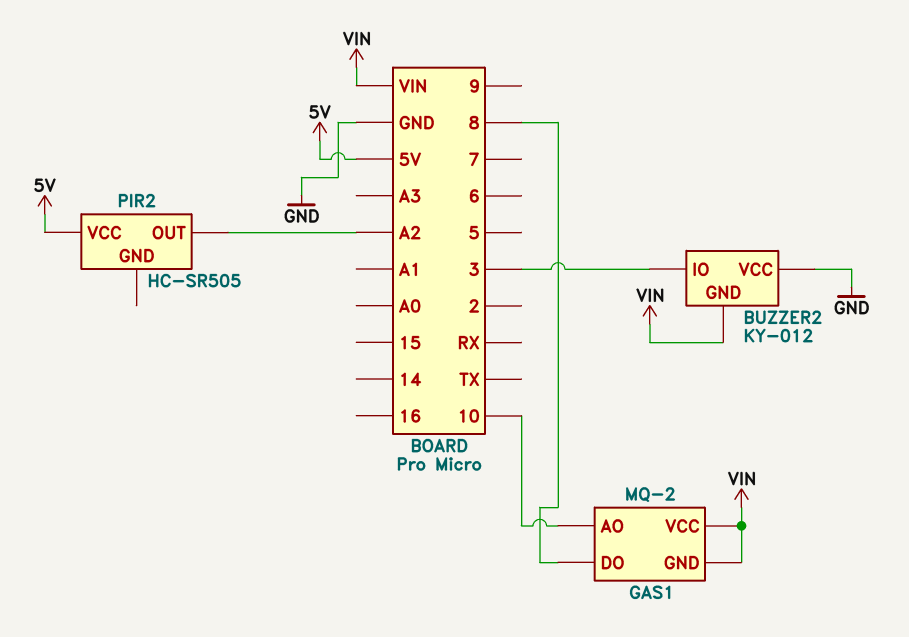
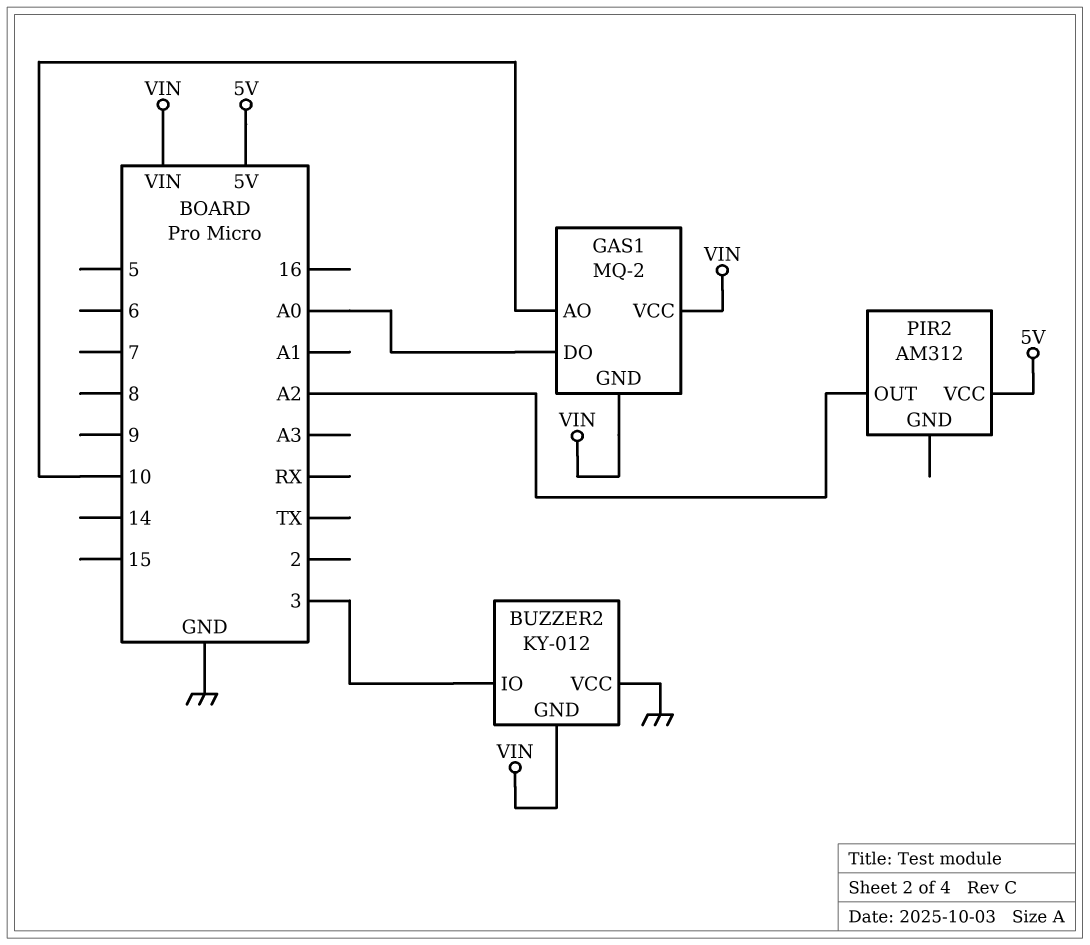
GAS1 pin DO: 8 -> A0
PIR2: HC-SR505 -> AM312

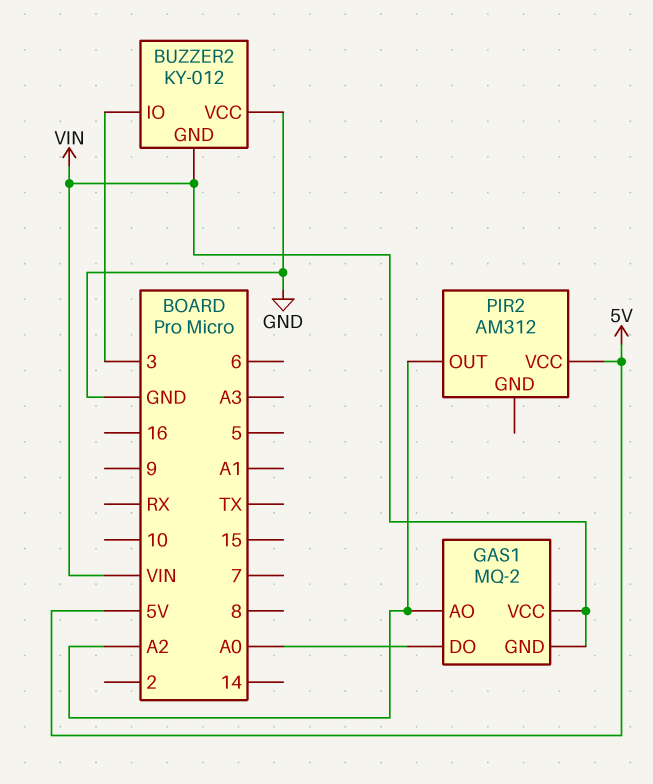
GAS1 pin AO: 10 -> A2

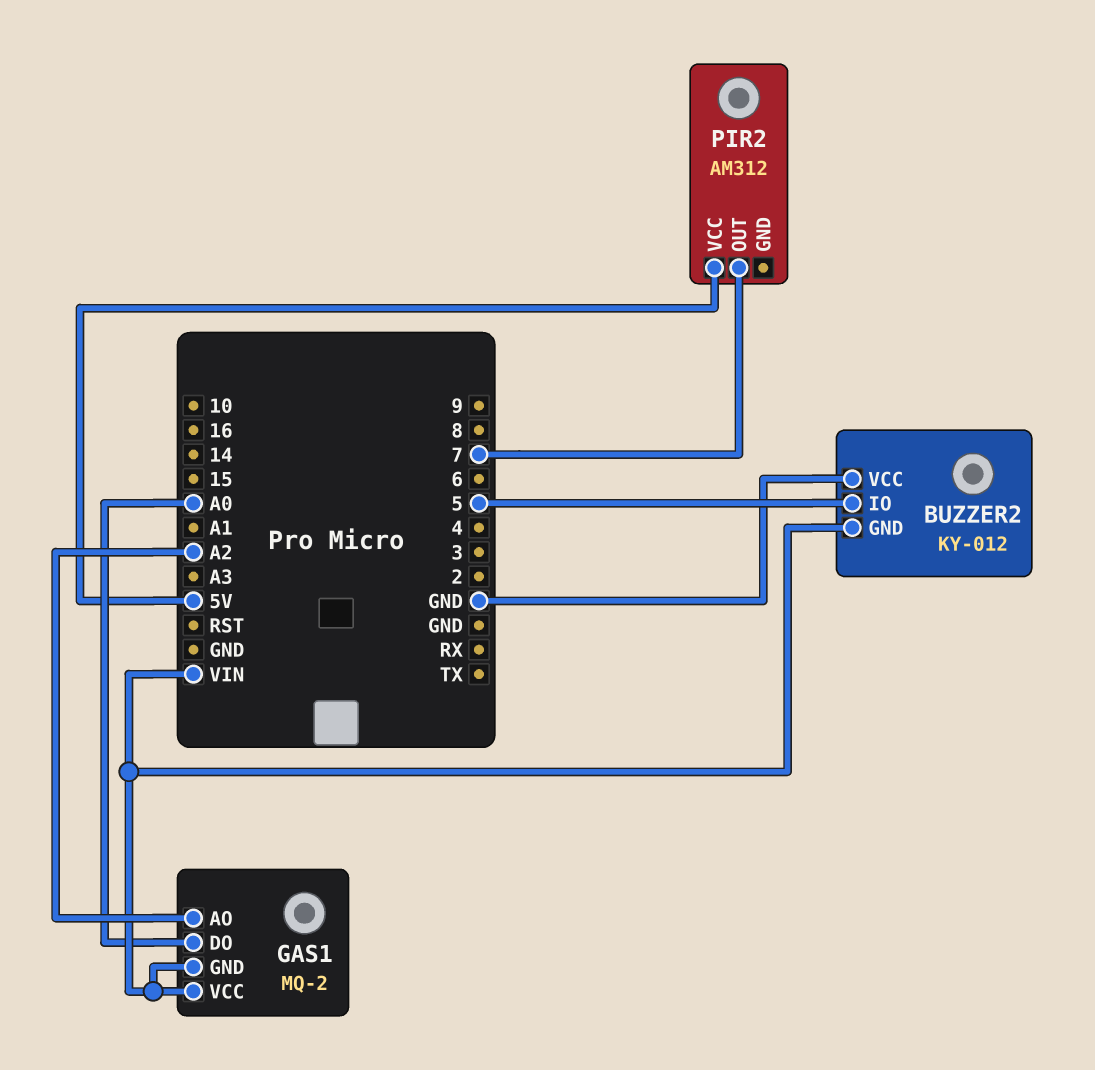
BUZZER2 pin IO: 3 -> 5
PIR2 pin OUT: A2 -> 7

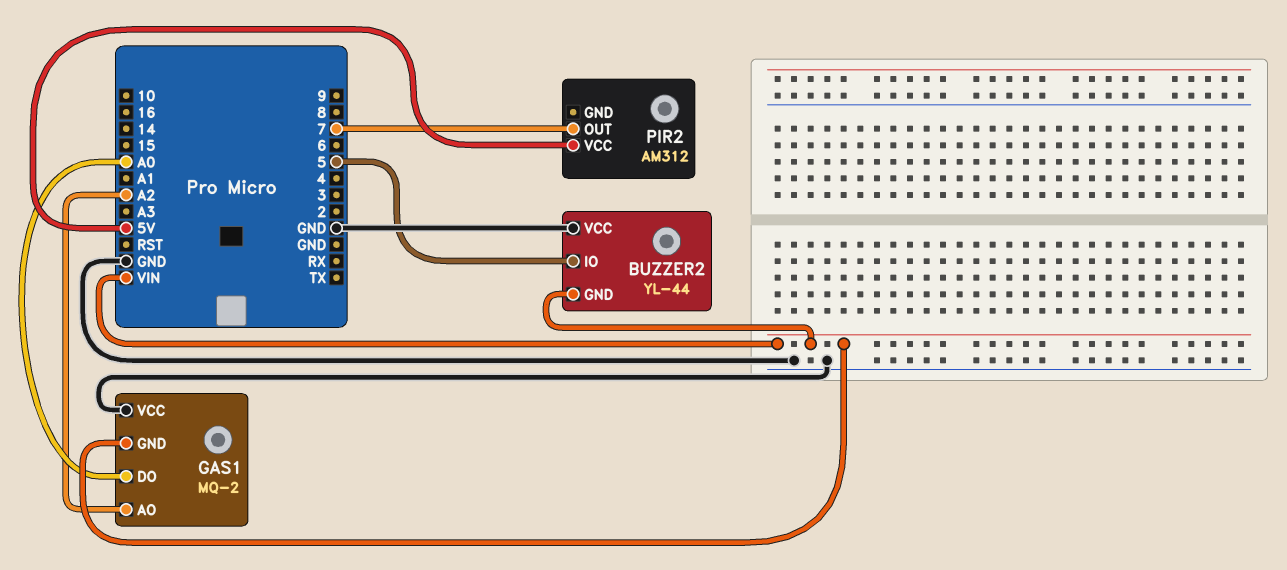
BUZZER2: KY-012 -> YL-44
GAS1 pin VCC: VIN -> GND

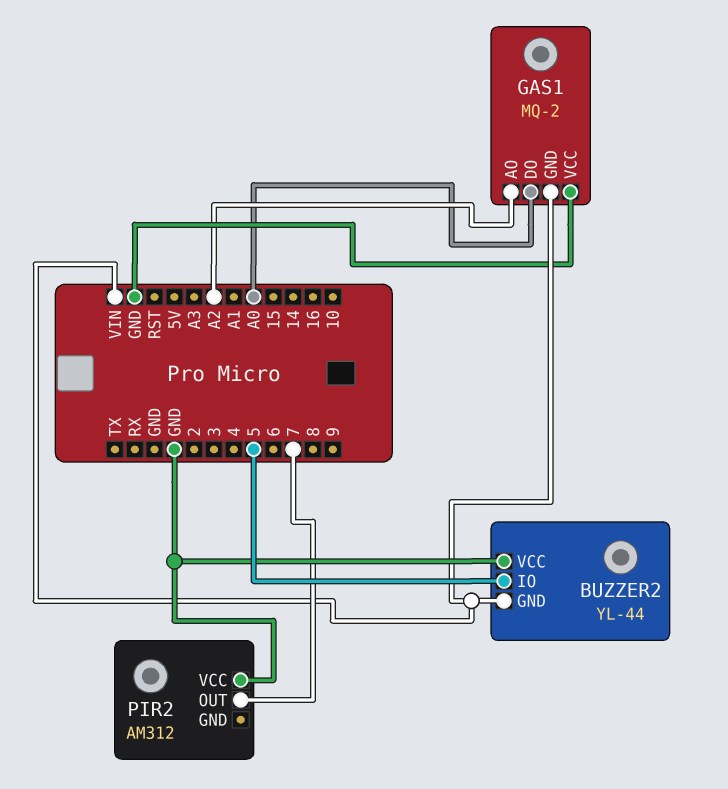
PIR2 pin VCC: 5V -> GND

